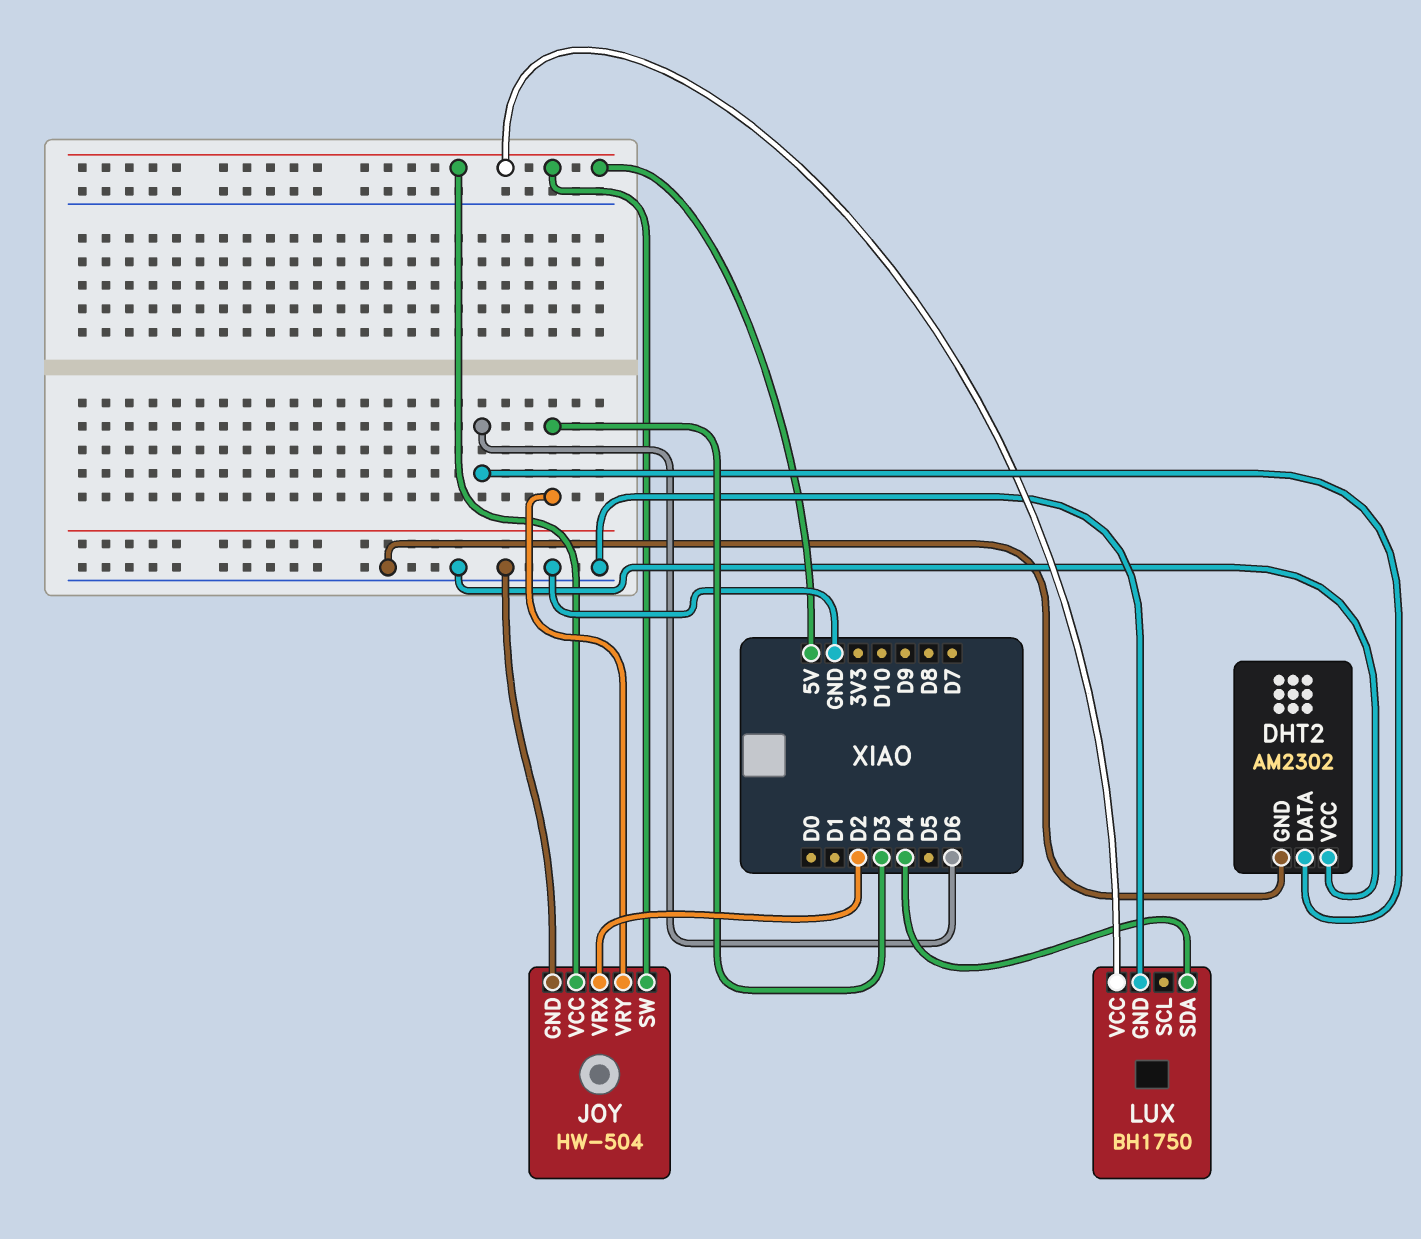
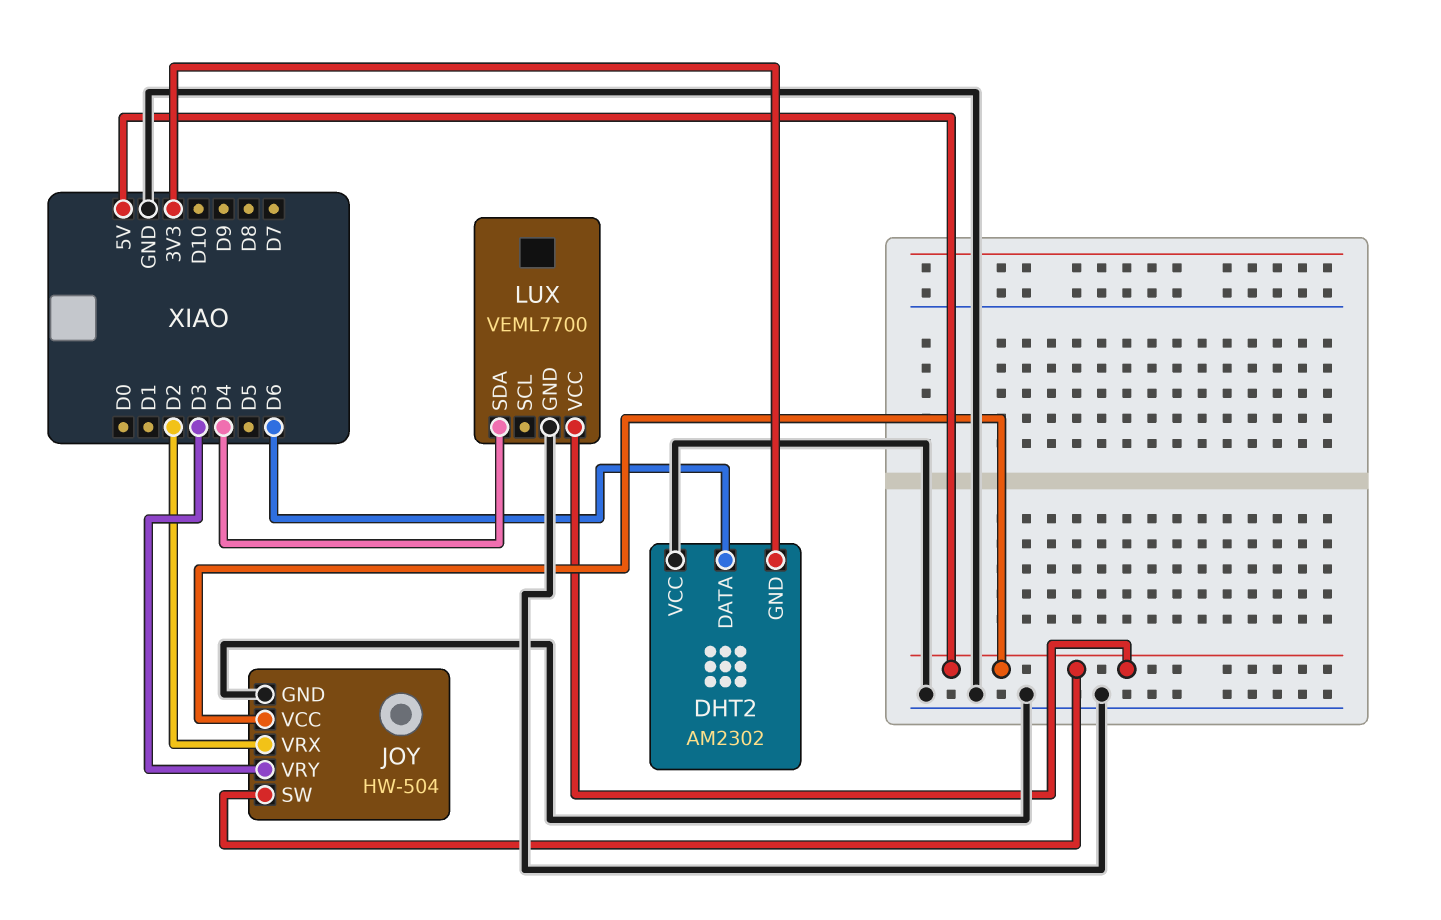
DHT2 pin GND: GND -> 3V3
LUX: BH1750 -> VEML7700

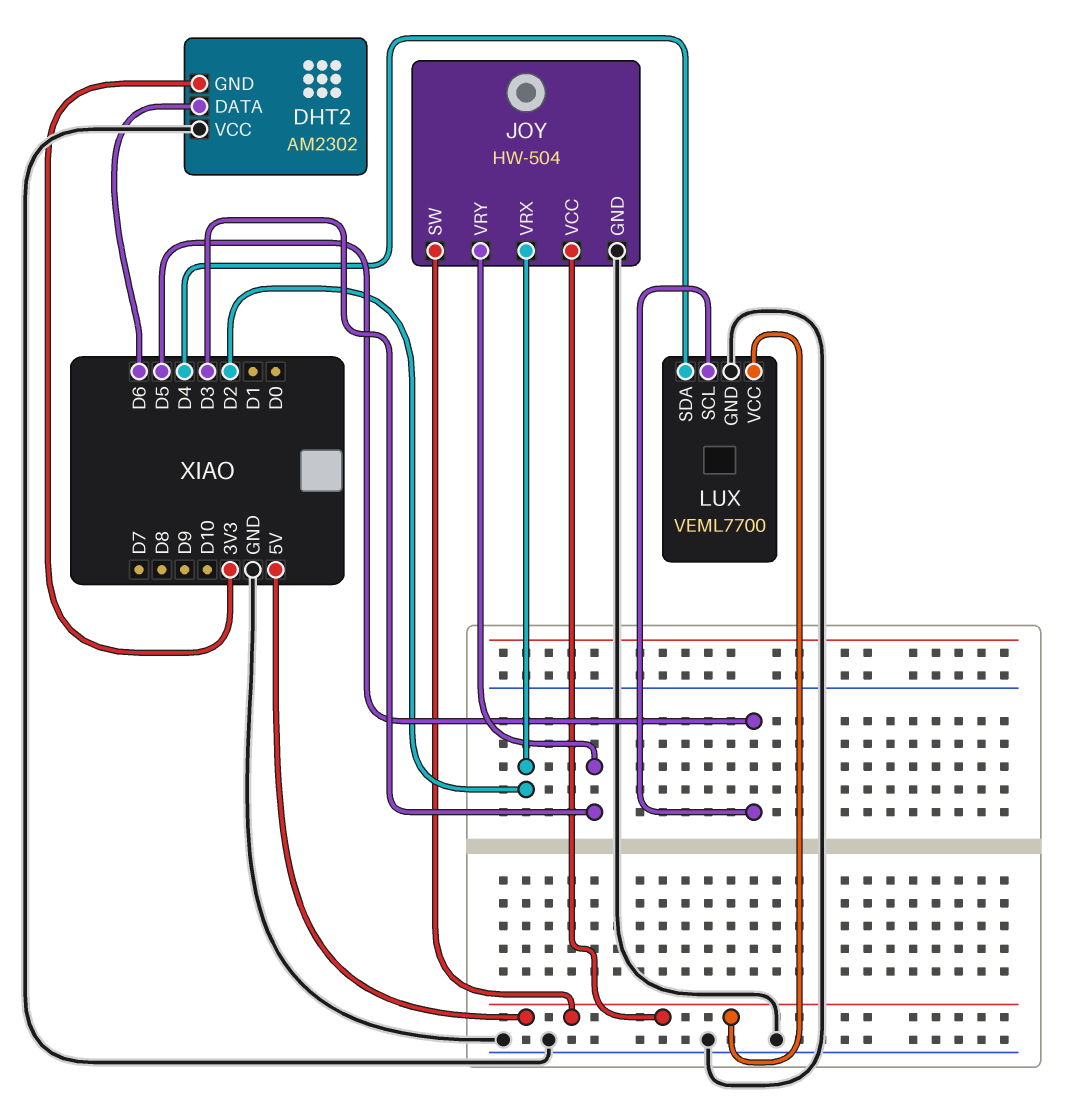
LUX pin SCL: none -> D5

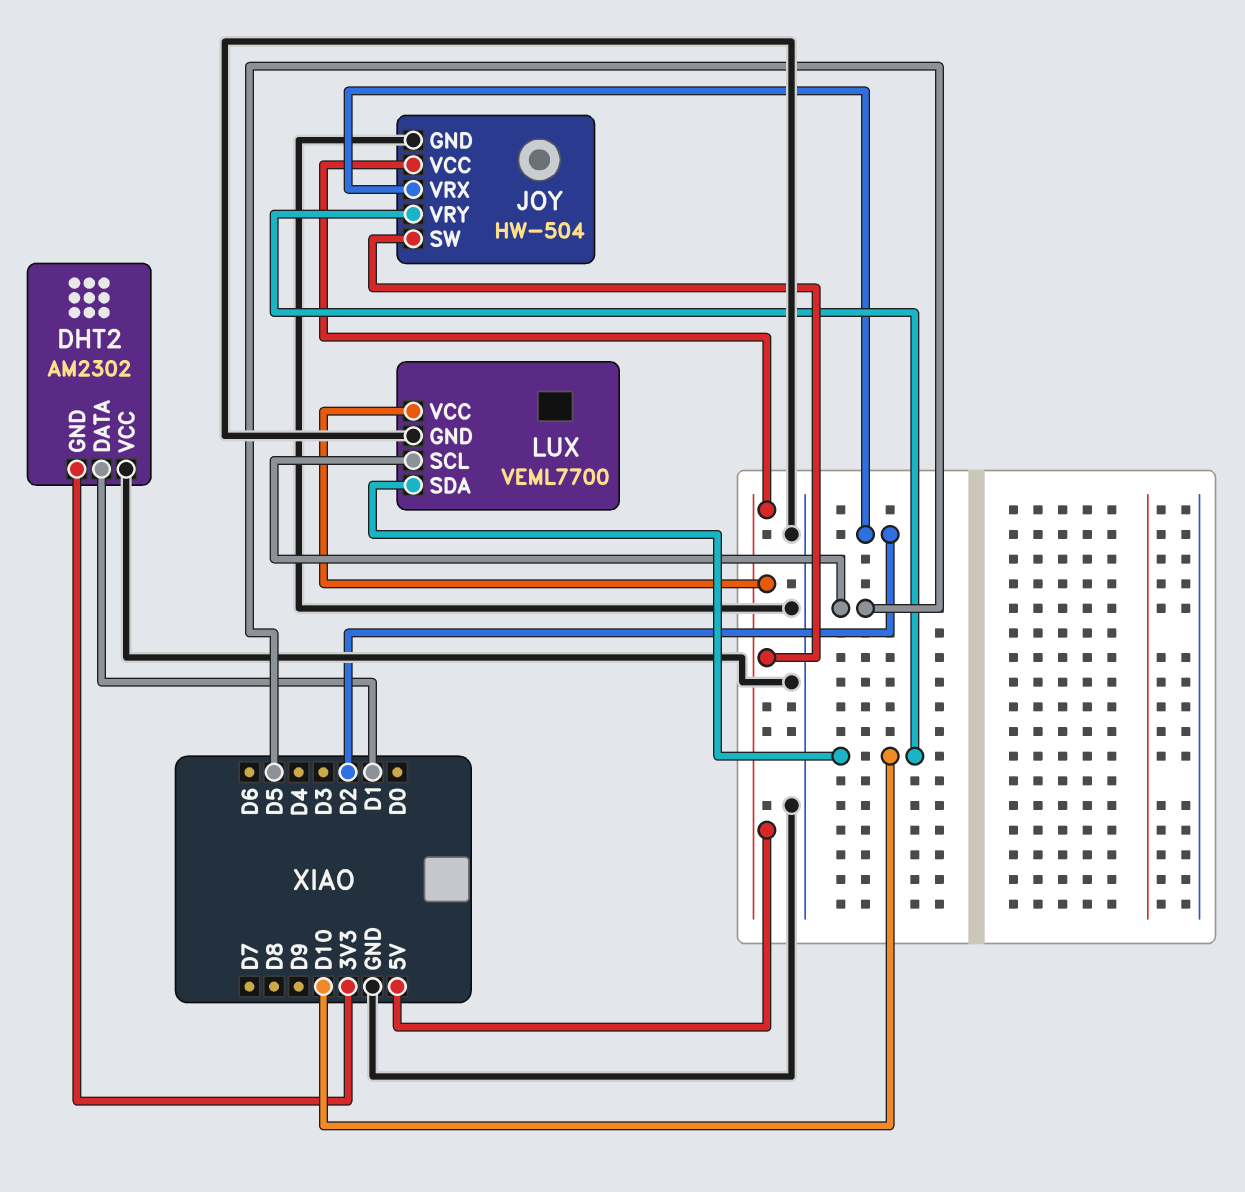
DHT2 pin DATA: D6 -> D1
JOY pin VRY: D3 -> D10
LUX pin SDA: D4 -> D10

